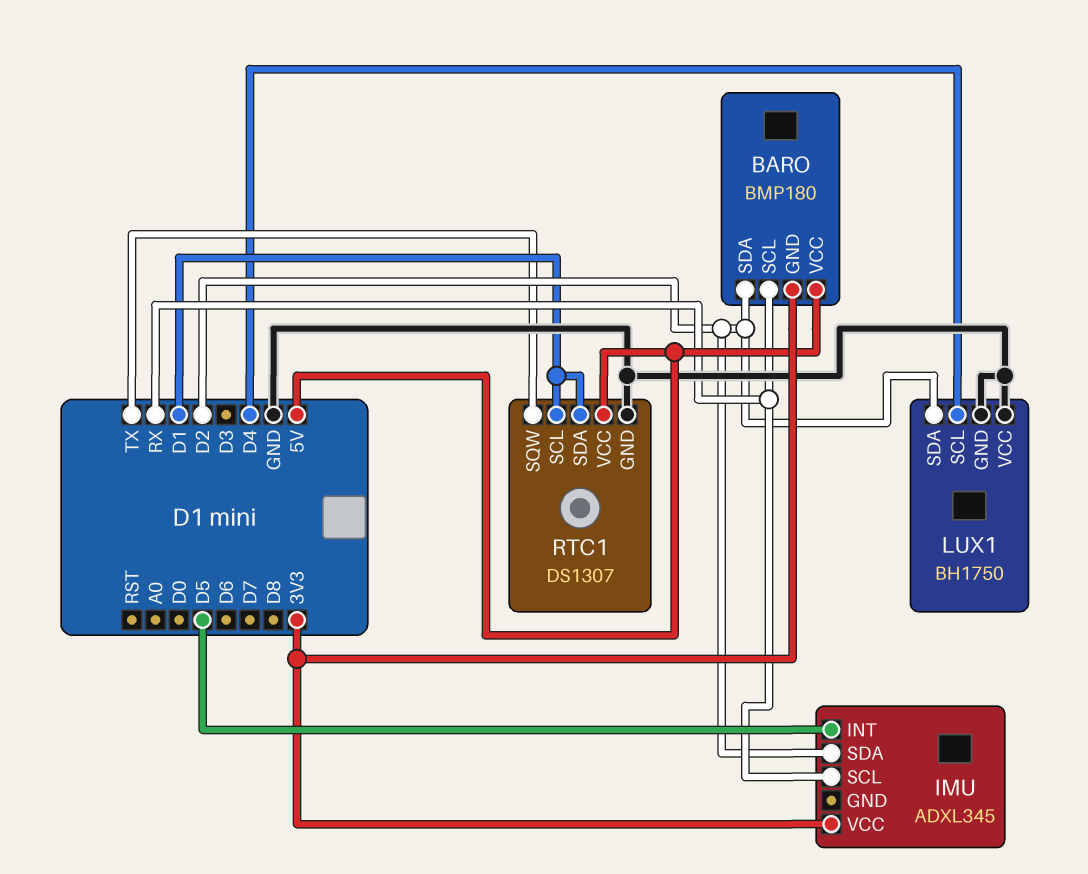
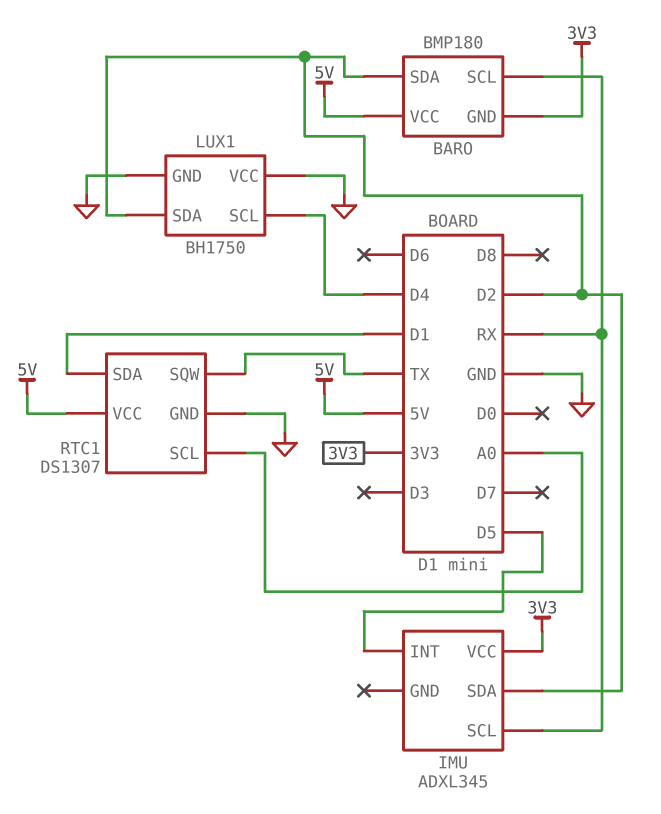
RTC1 pin SCL: D1 -> A0

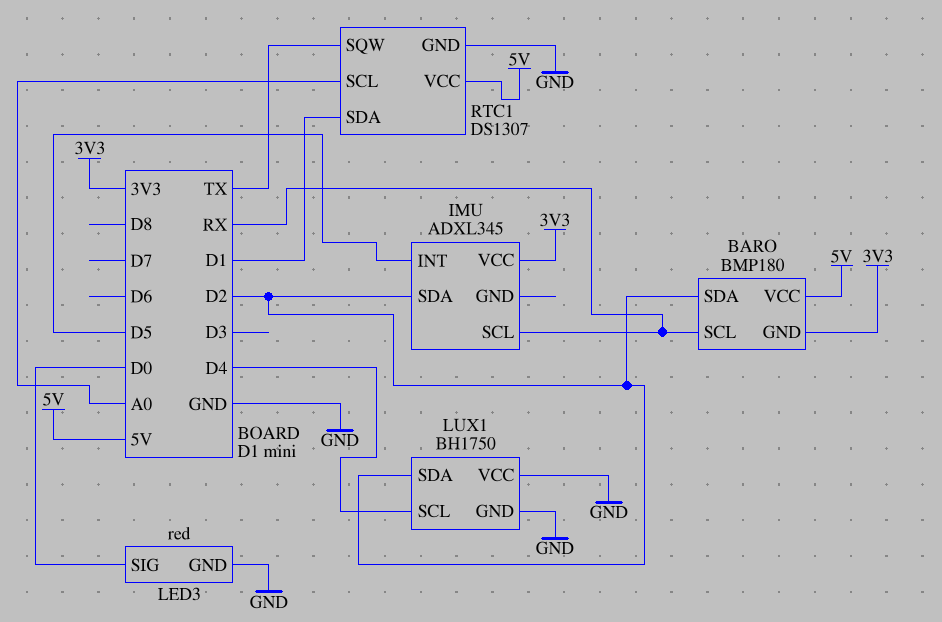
LED3: none -> red
LED3 pin GND: none -> GND
LED3 pin SIG: none -> D0

